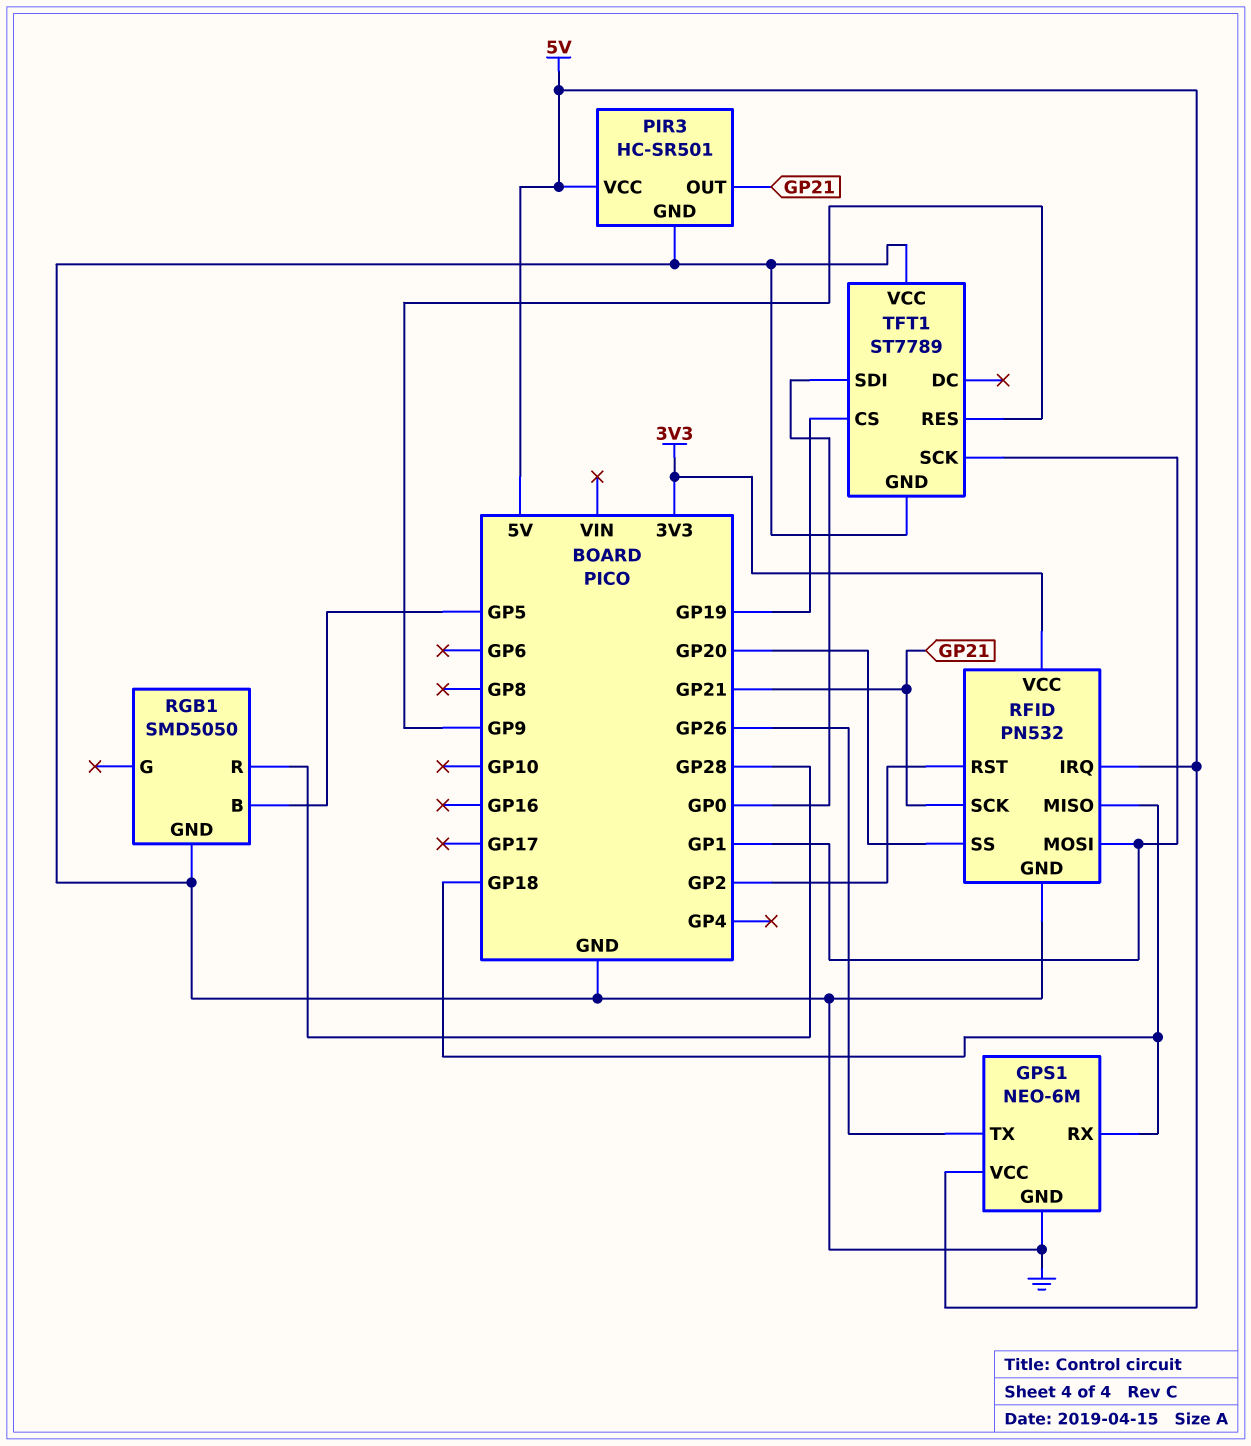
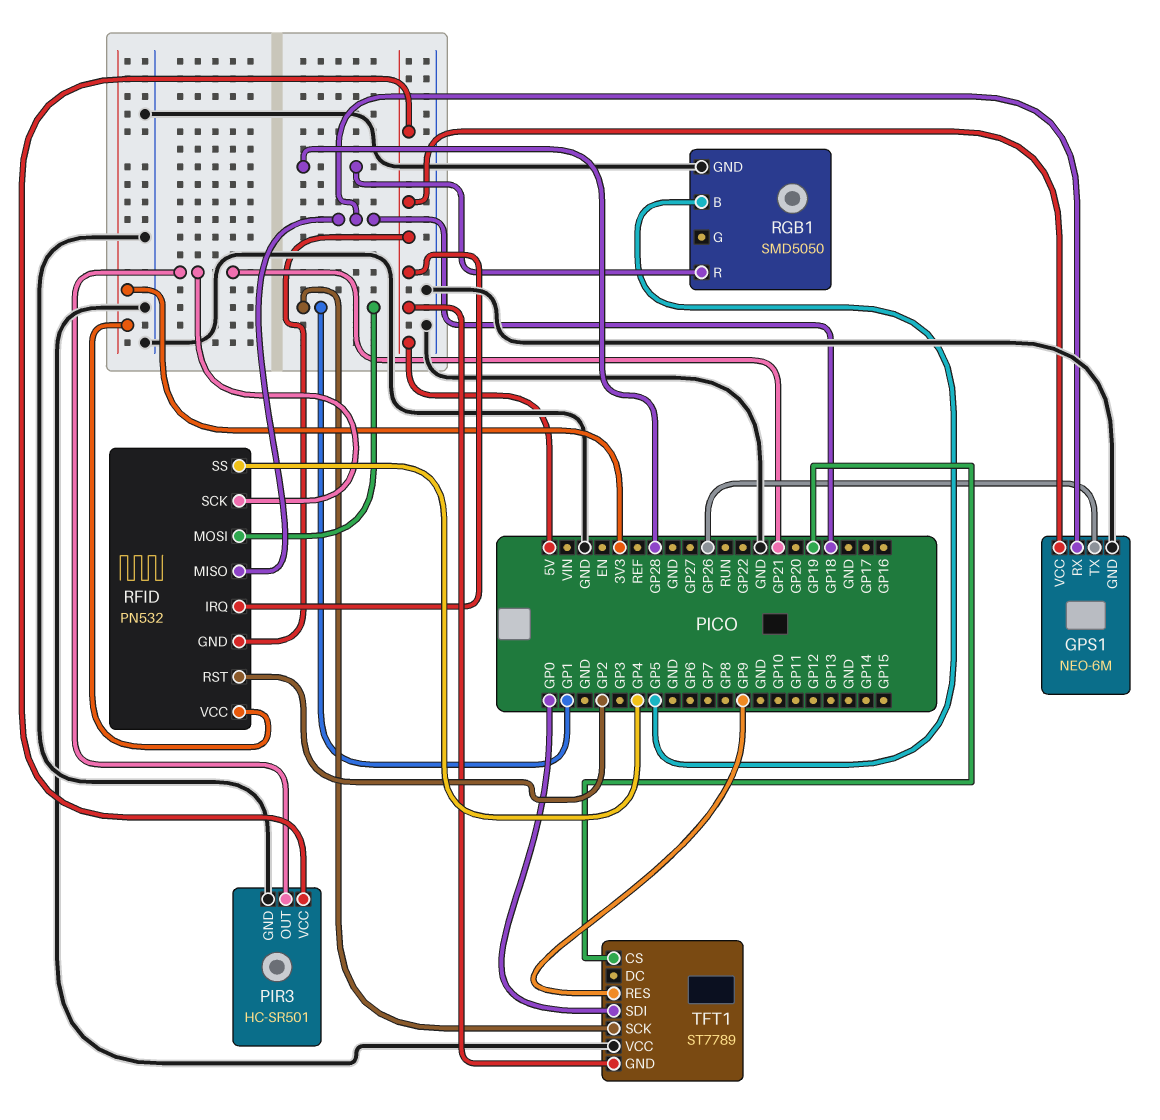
RFID pin GND: GND -> 5V
RFID pin SS: GP20 -> GP4
TFT1 pin GND: GND -> 5V

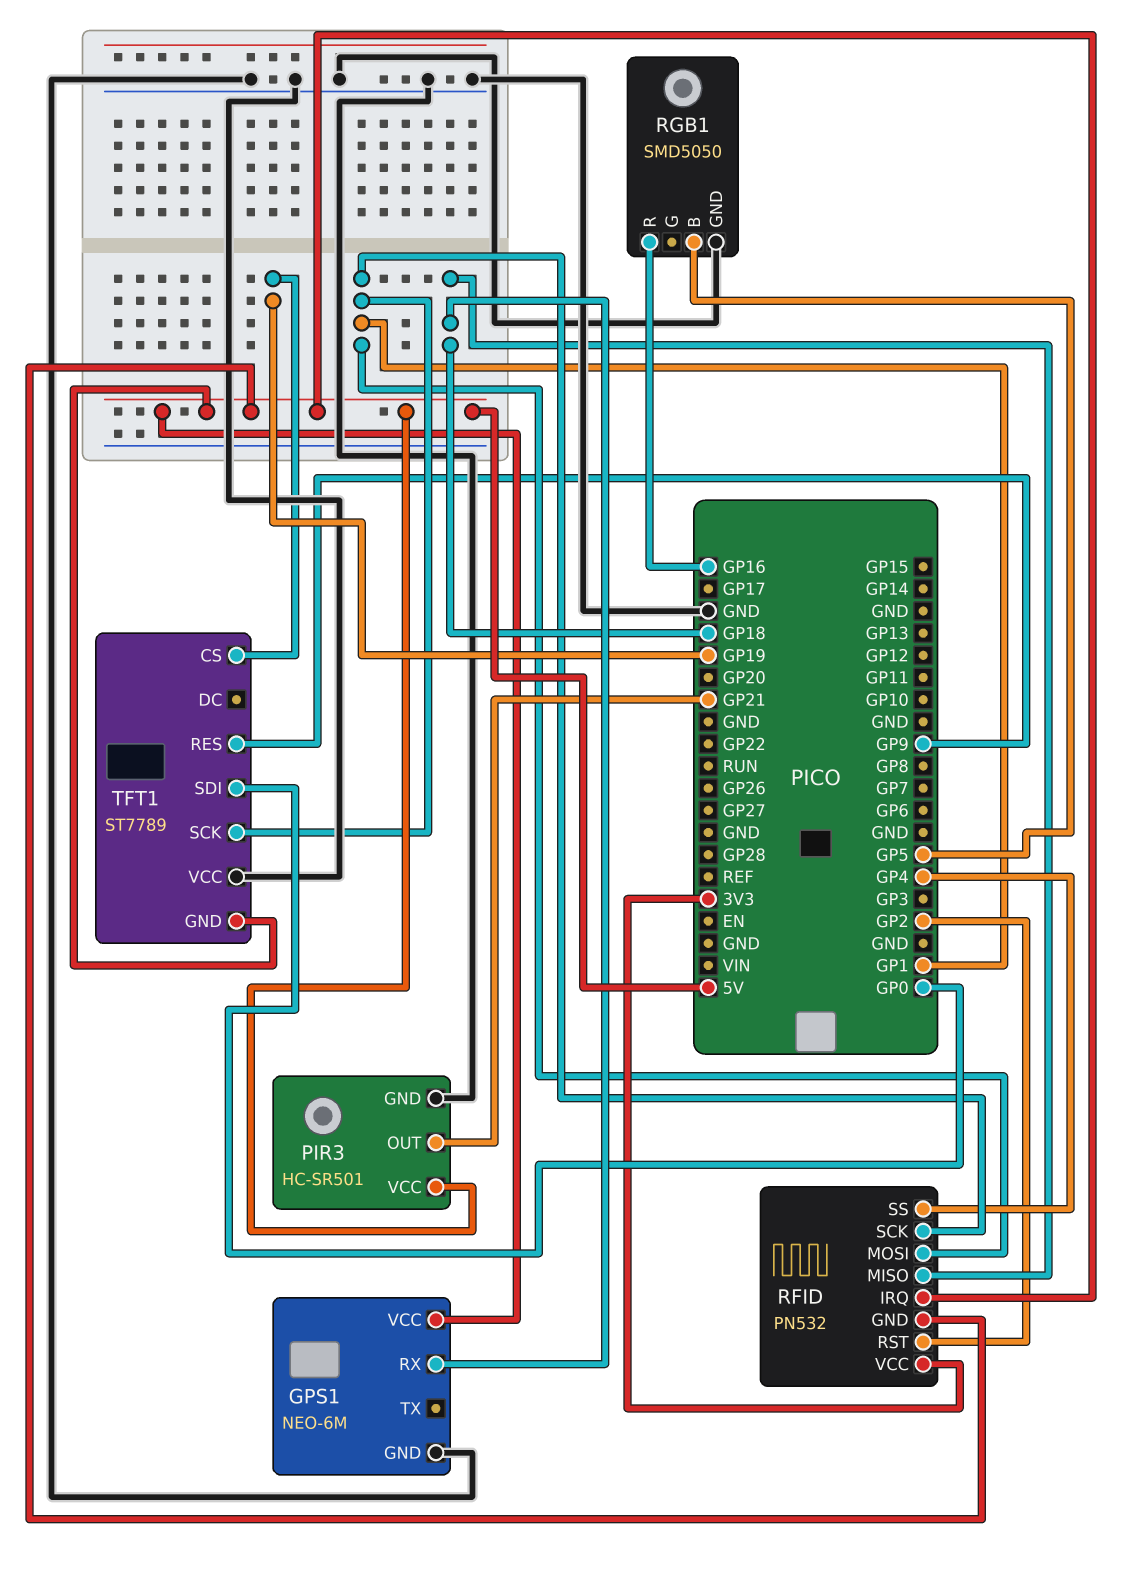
GPS1 pin TX: GP26 -> none
RFID pin SCK: GP21 -> GP1
RGB1 pin R: GP28 -> GP16

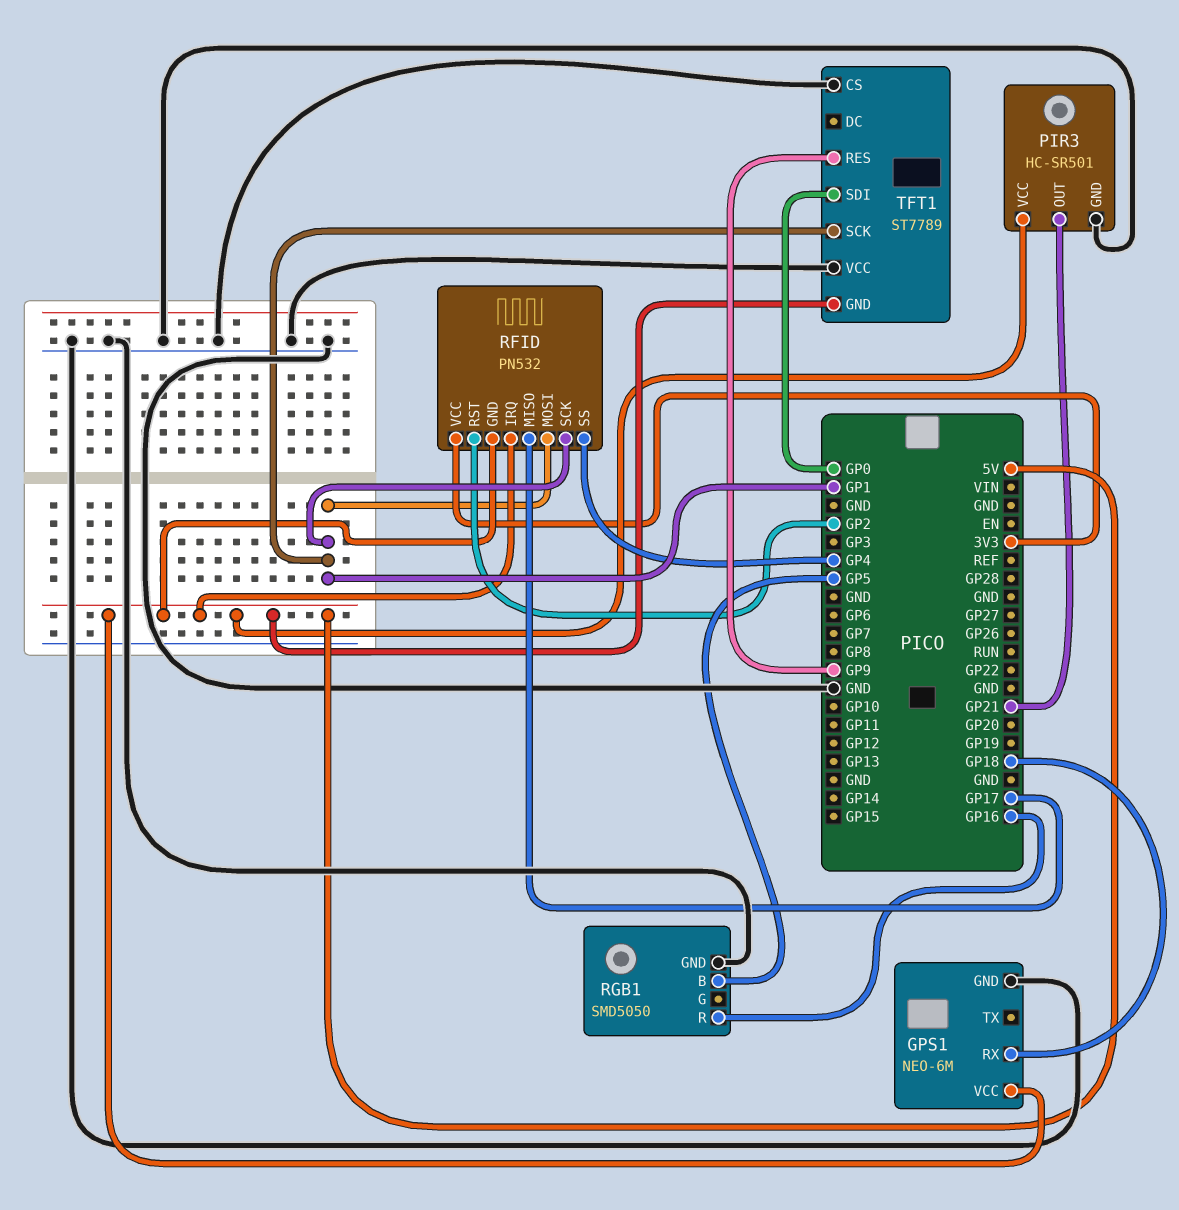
RFID pin MISO: GP18 -> GP17
TFT1 pin CS: GP19 -> GND

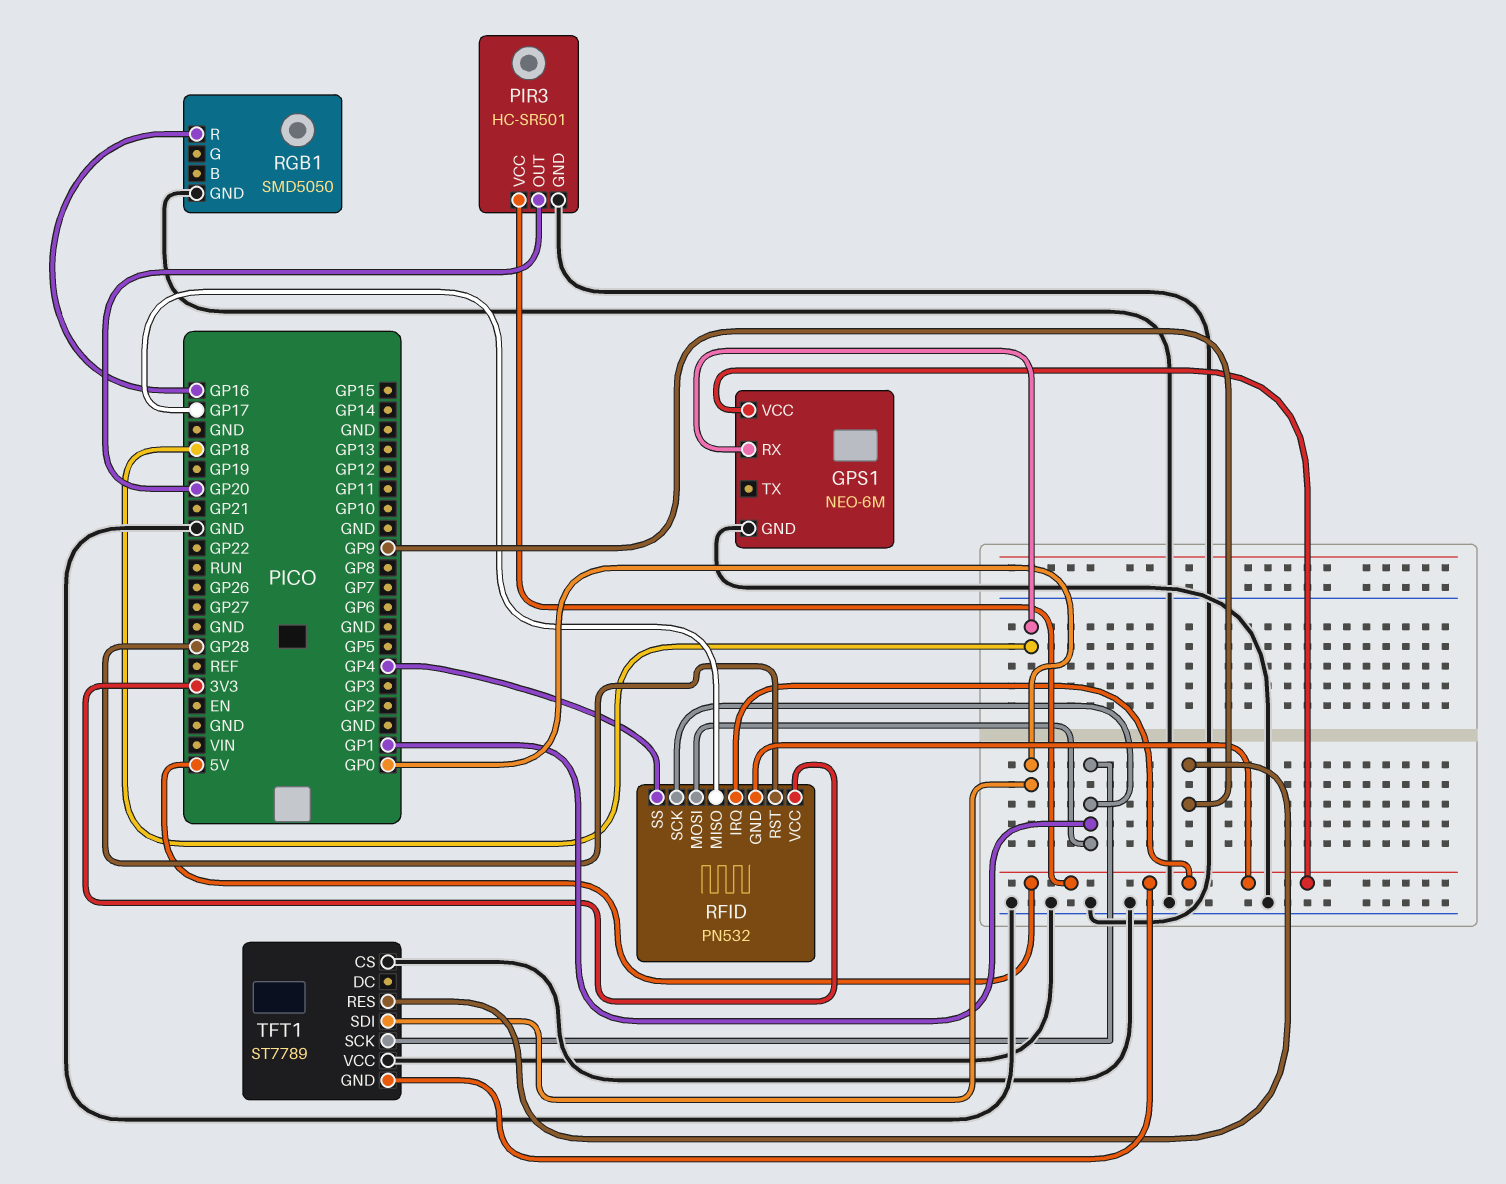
PIR3 pin OUT: GP21 -> GP20
RFID pin RST: GP2 -> GP28
RGB1 pin B: GP5 -> none

